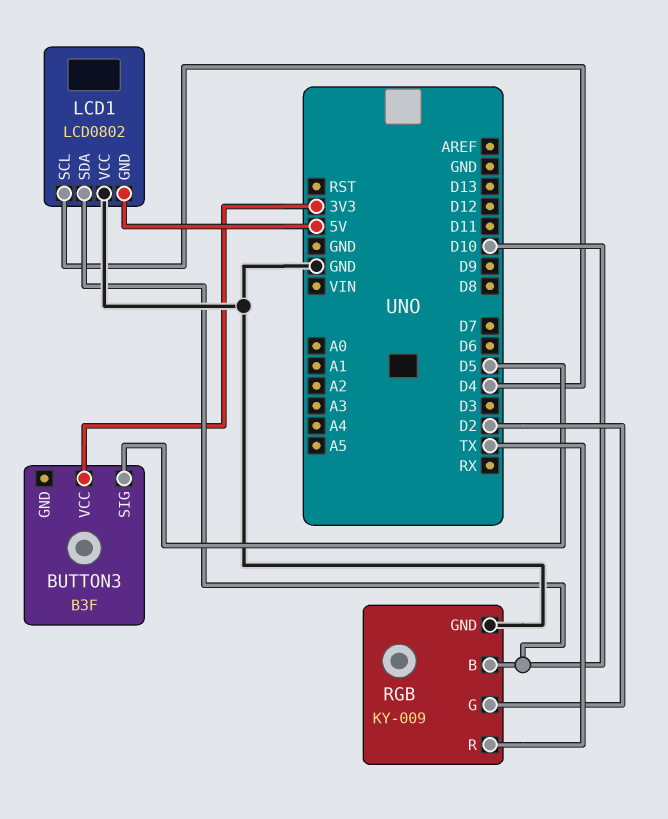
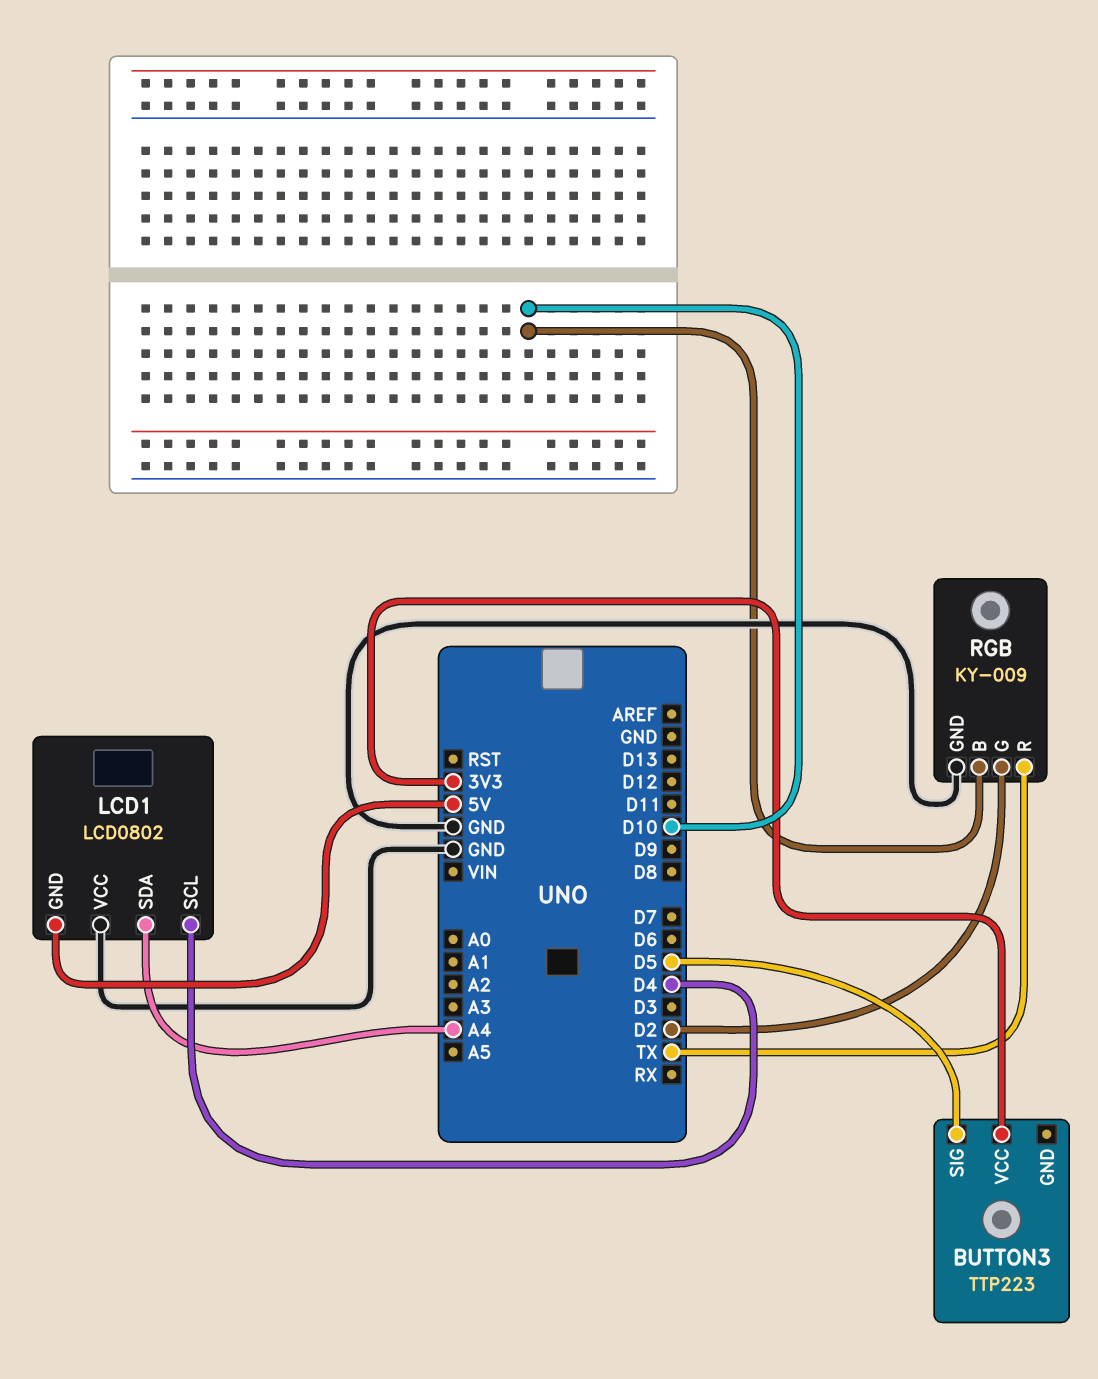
BUTTON3: B3F -> TTP223
LCD1 pin SDA: D10 -> A4

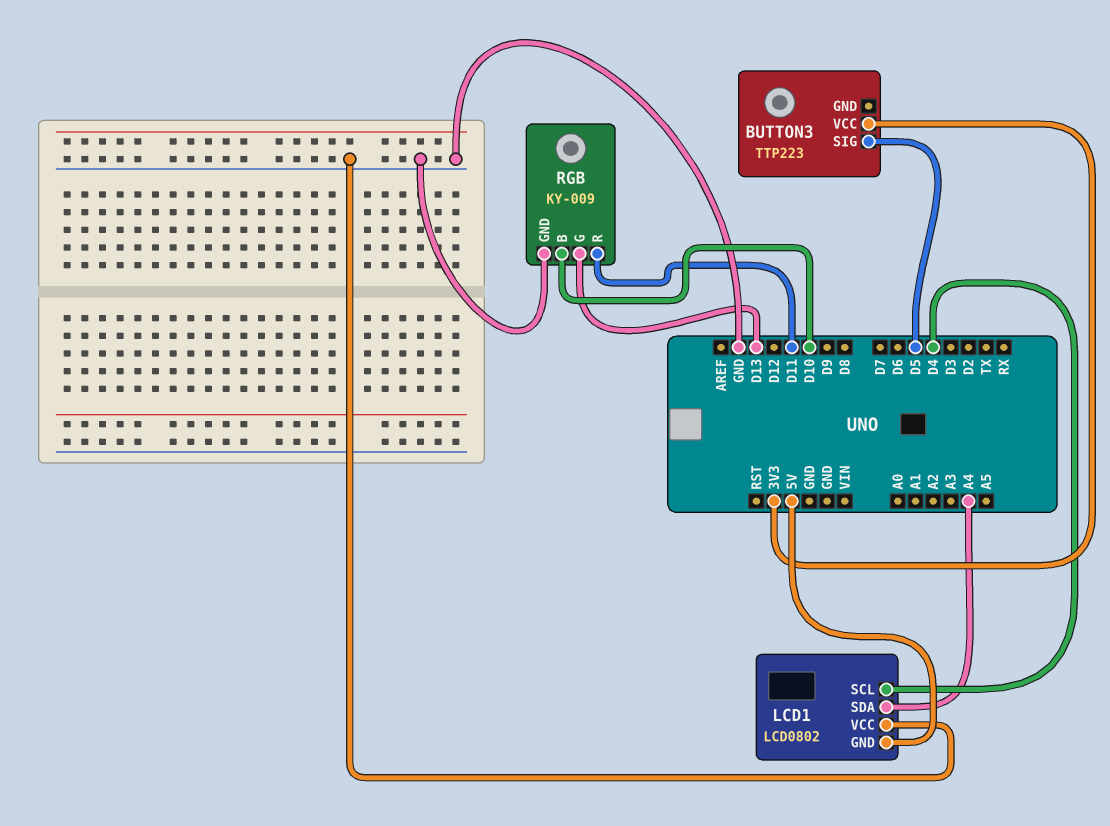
RGB pin G: D2 -> D13
RGB pin R: TX -> D11

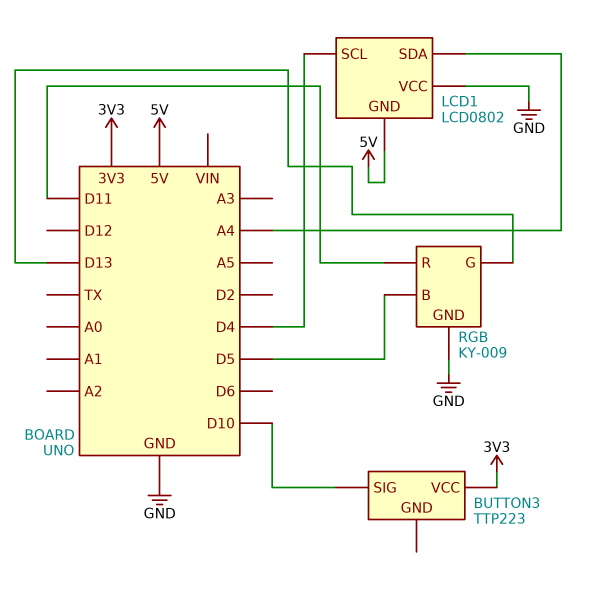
BUTTON3 pin SIG: D5 -> D10
RGB pin B: D10 -> D5

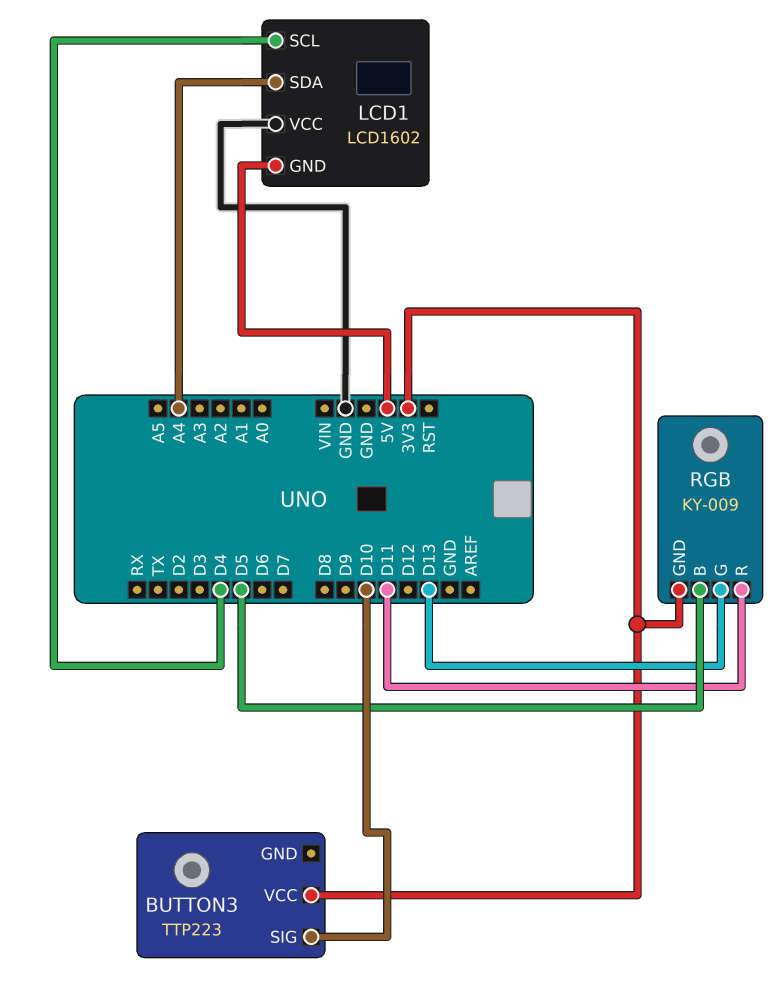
LCD1: LCD0802 -> LCD1602
RGB pin GND: GND -> 3V3

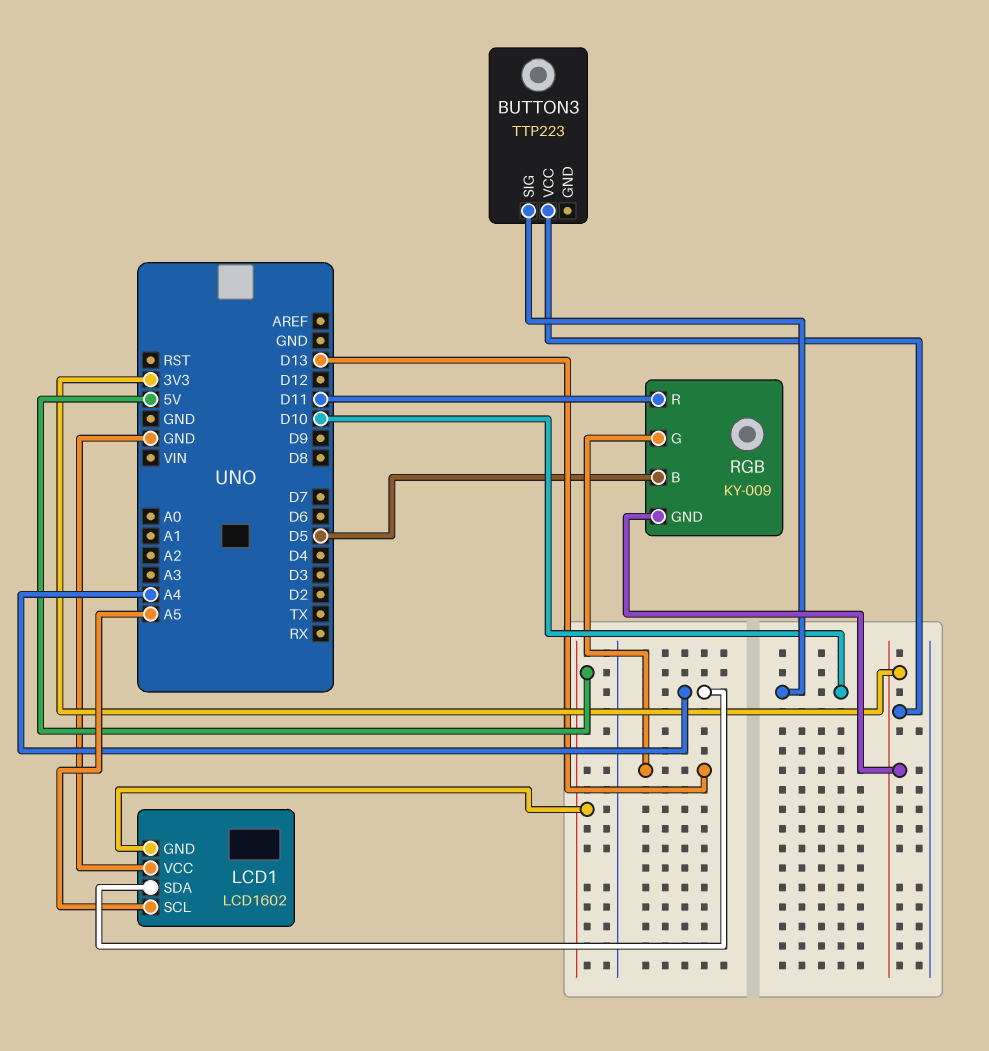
LCD1 pin SCL: D4 -> A5

